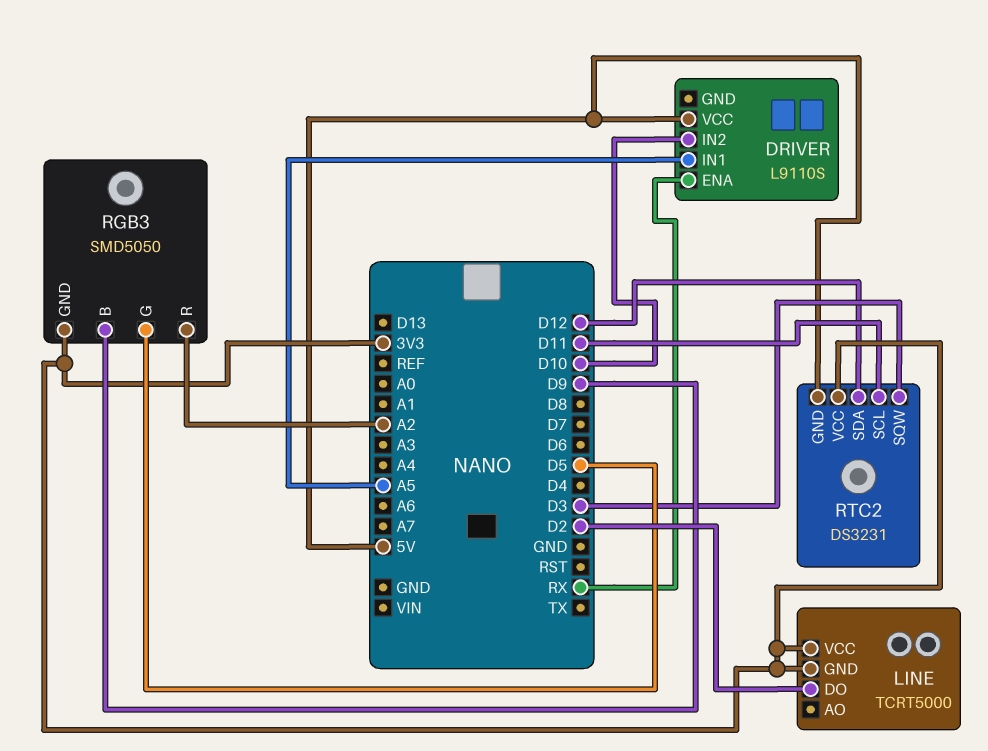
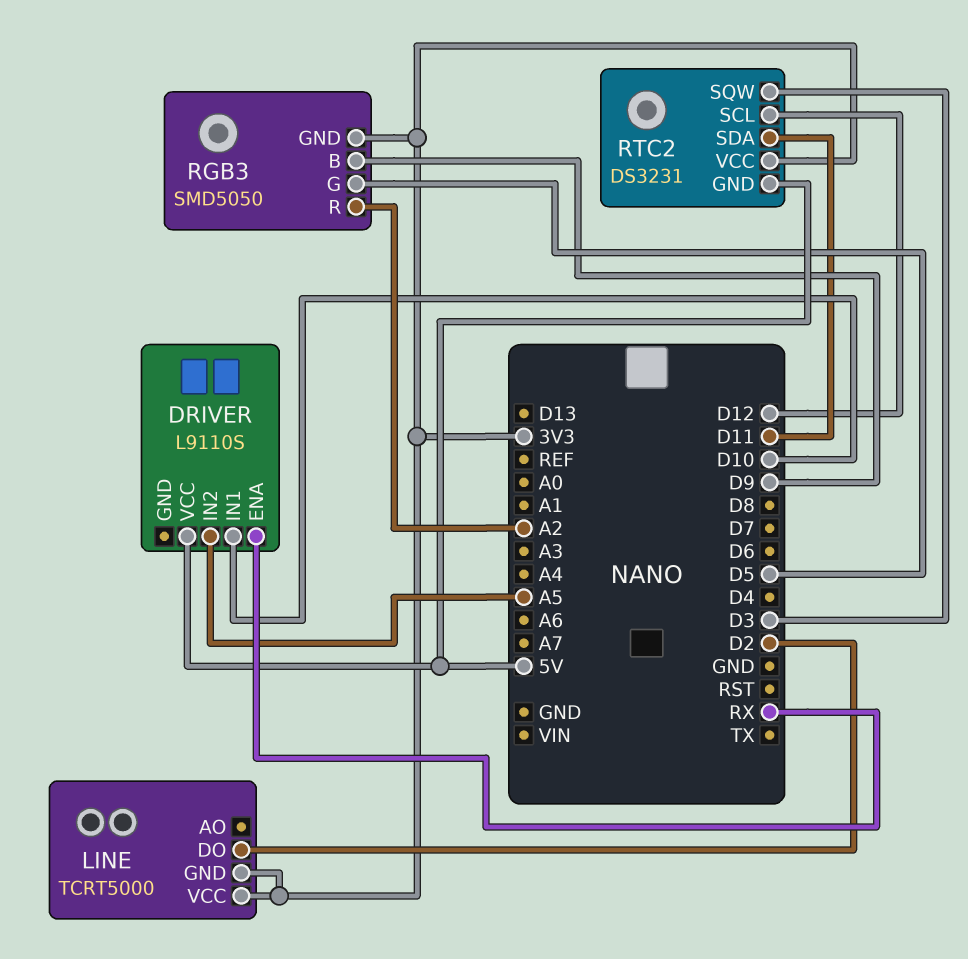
DRIVER pin IN1: A5 -> D10
DRIVER pin IN2: D10 -> A5
RTC2 pin SCL: D11 -> D12
RTC2 pin SDA: D12 -> D11

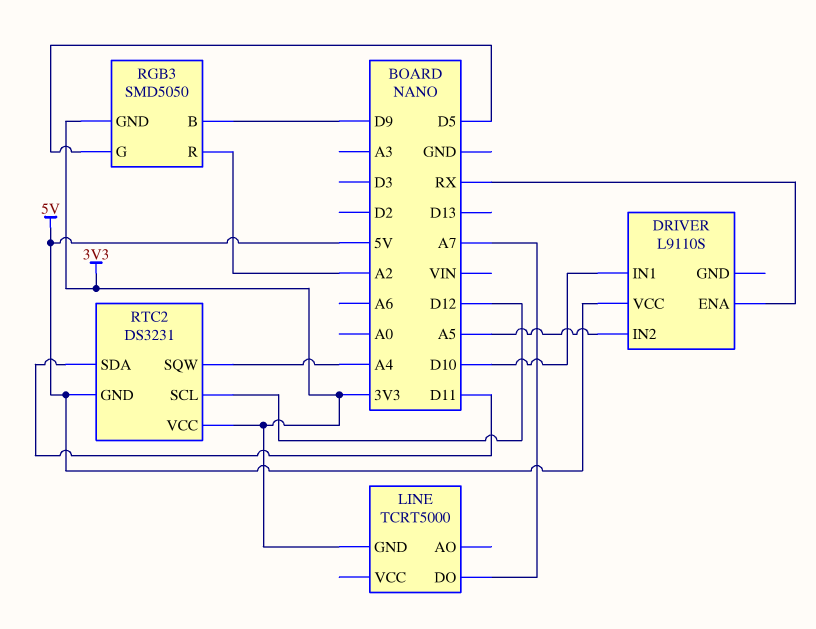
LINE pin DO: D2 -> A7
LINE pin VCC: 3V3 -> none
RTC2 pin SQW: D3 -> A4

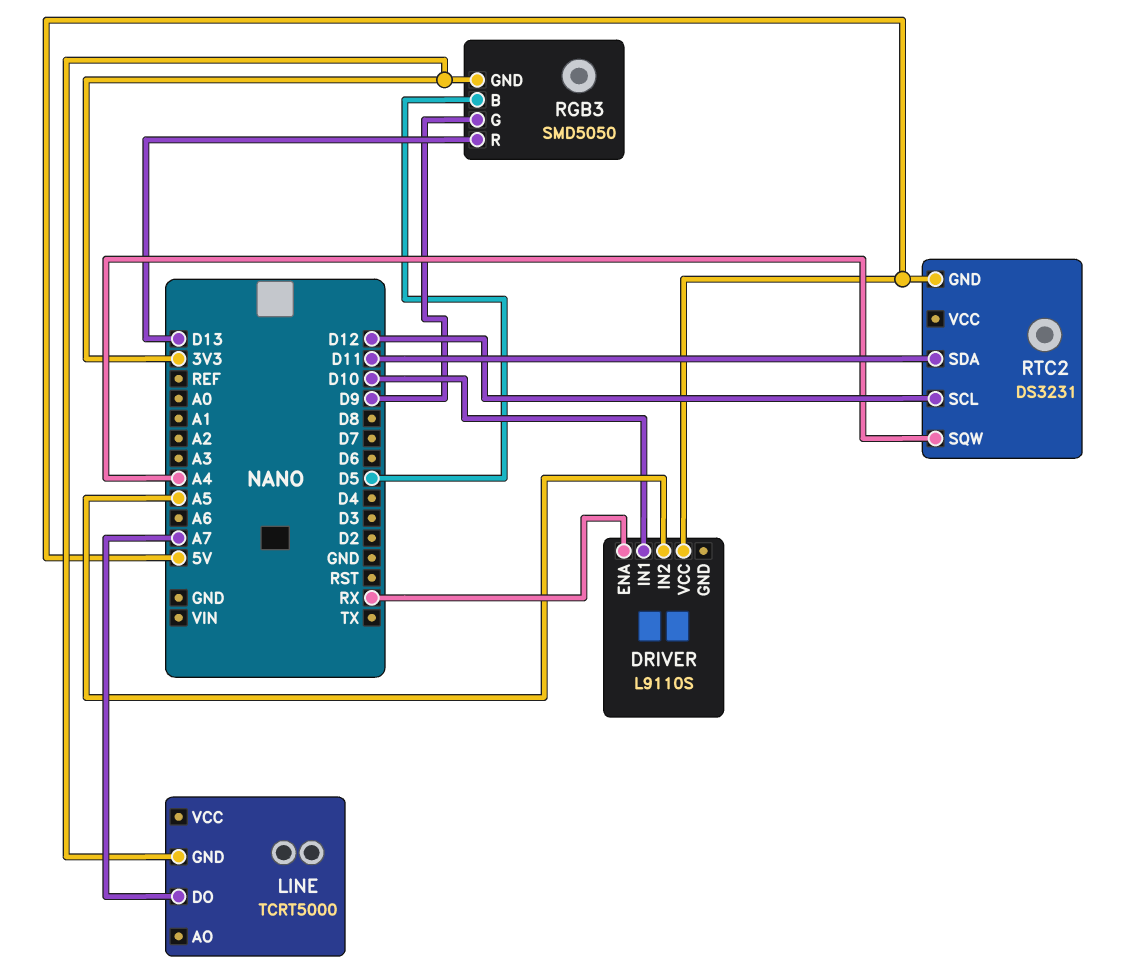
RGB3 pin B: D9 -> D5
RGB3 pin G: D5 -> D9
RGB3 pin R: A2 -> D13
RTC2 pin VCC: 3V3 -> none

